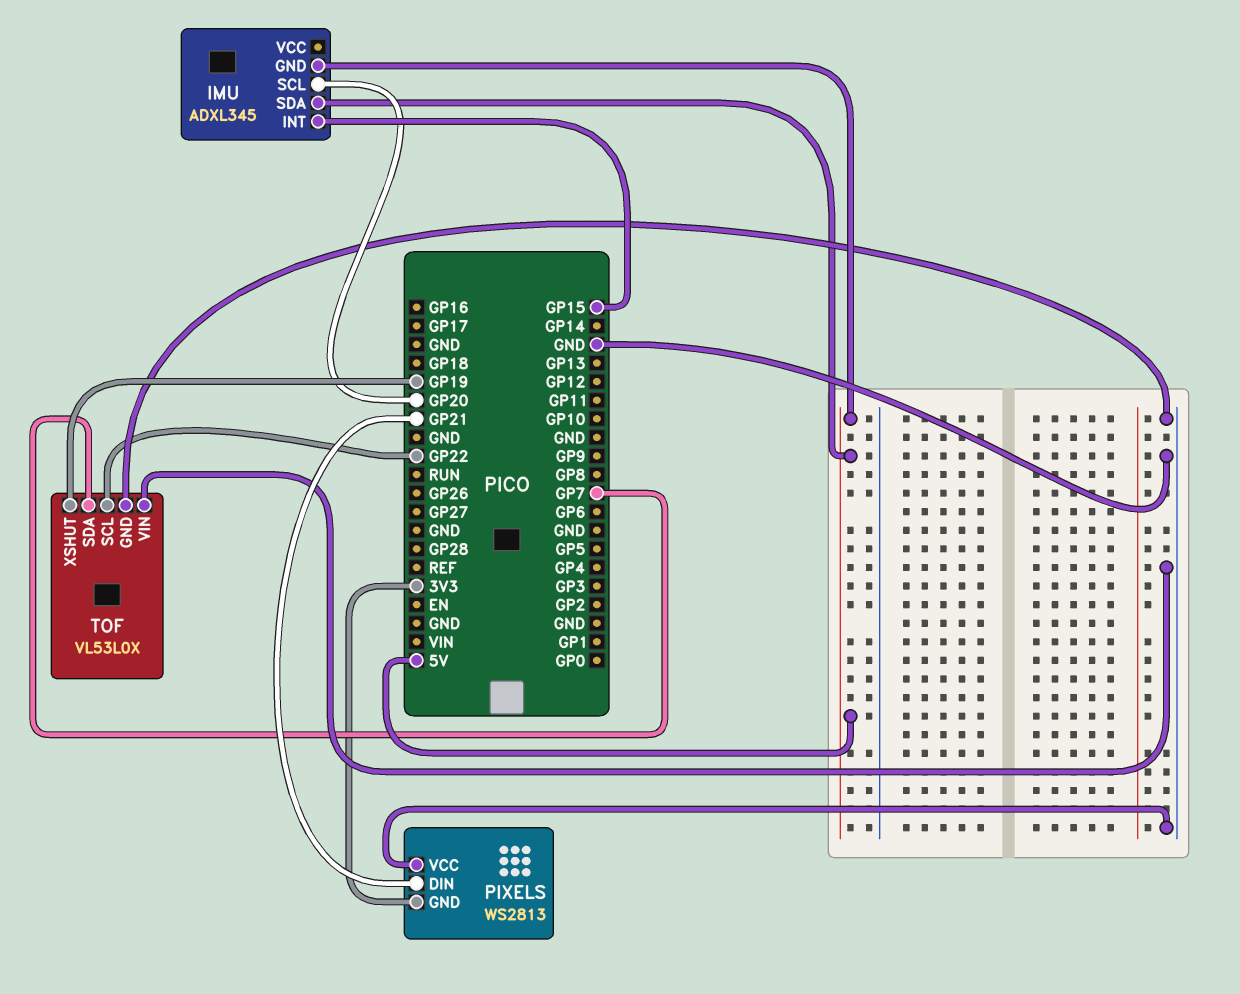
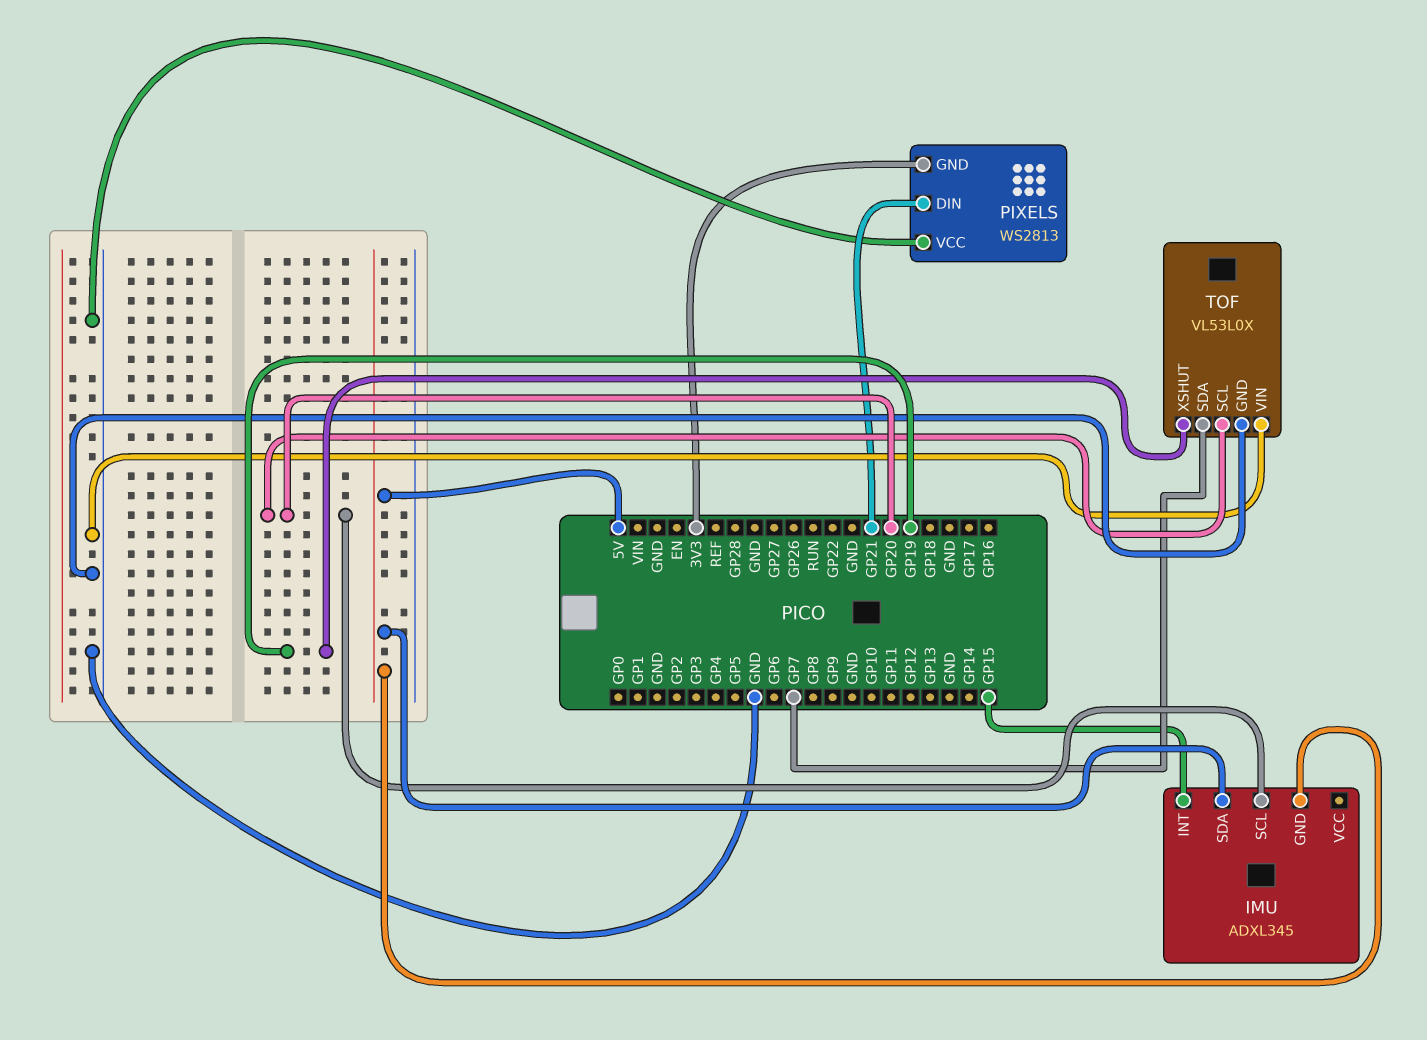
TOF pin SCL: GP22 -> GP20

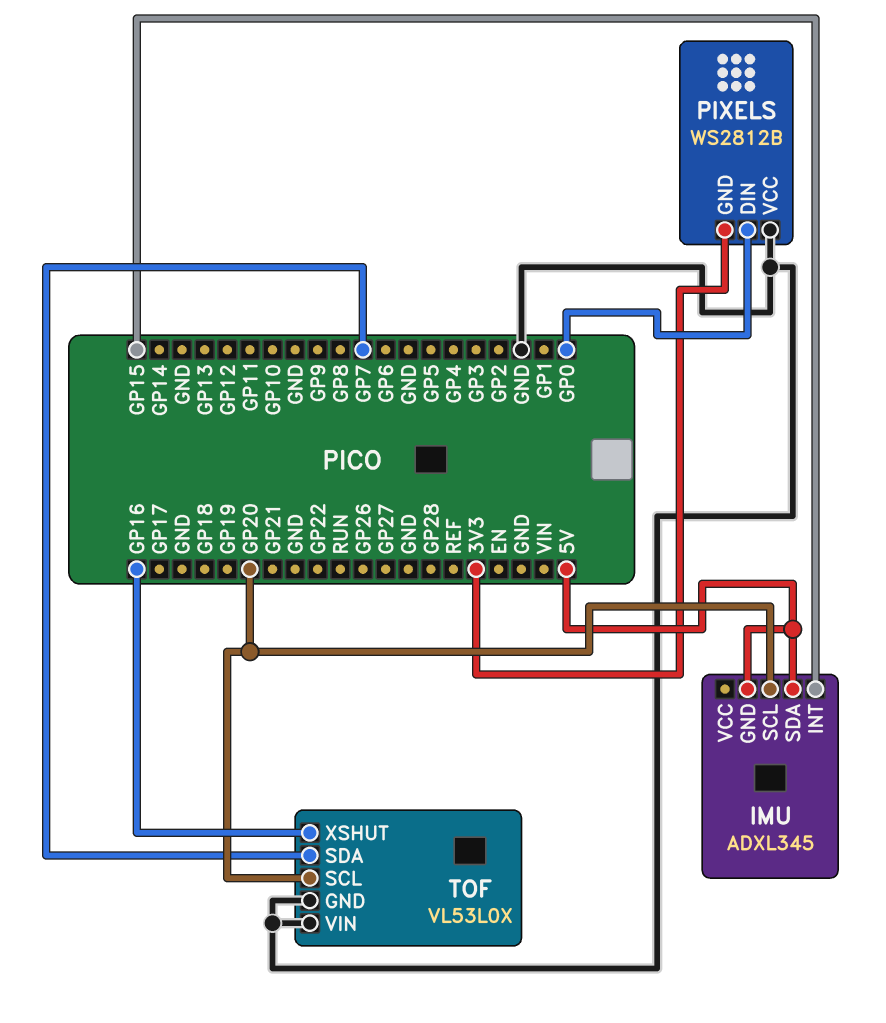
PIXELS: WS2813 -> WS2812B
PIXELS pin DIN: GP21 -> GP0
TOF pin XSHUT: GP19 -> GP16

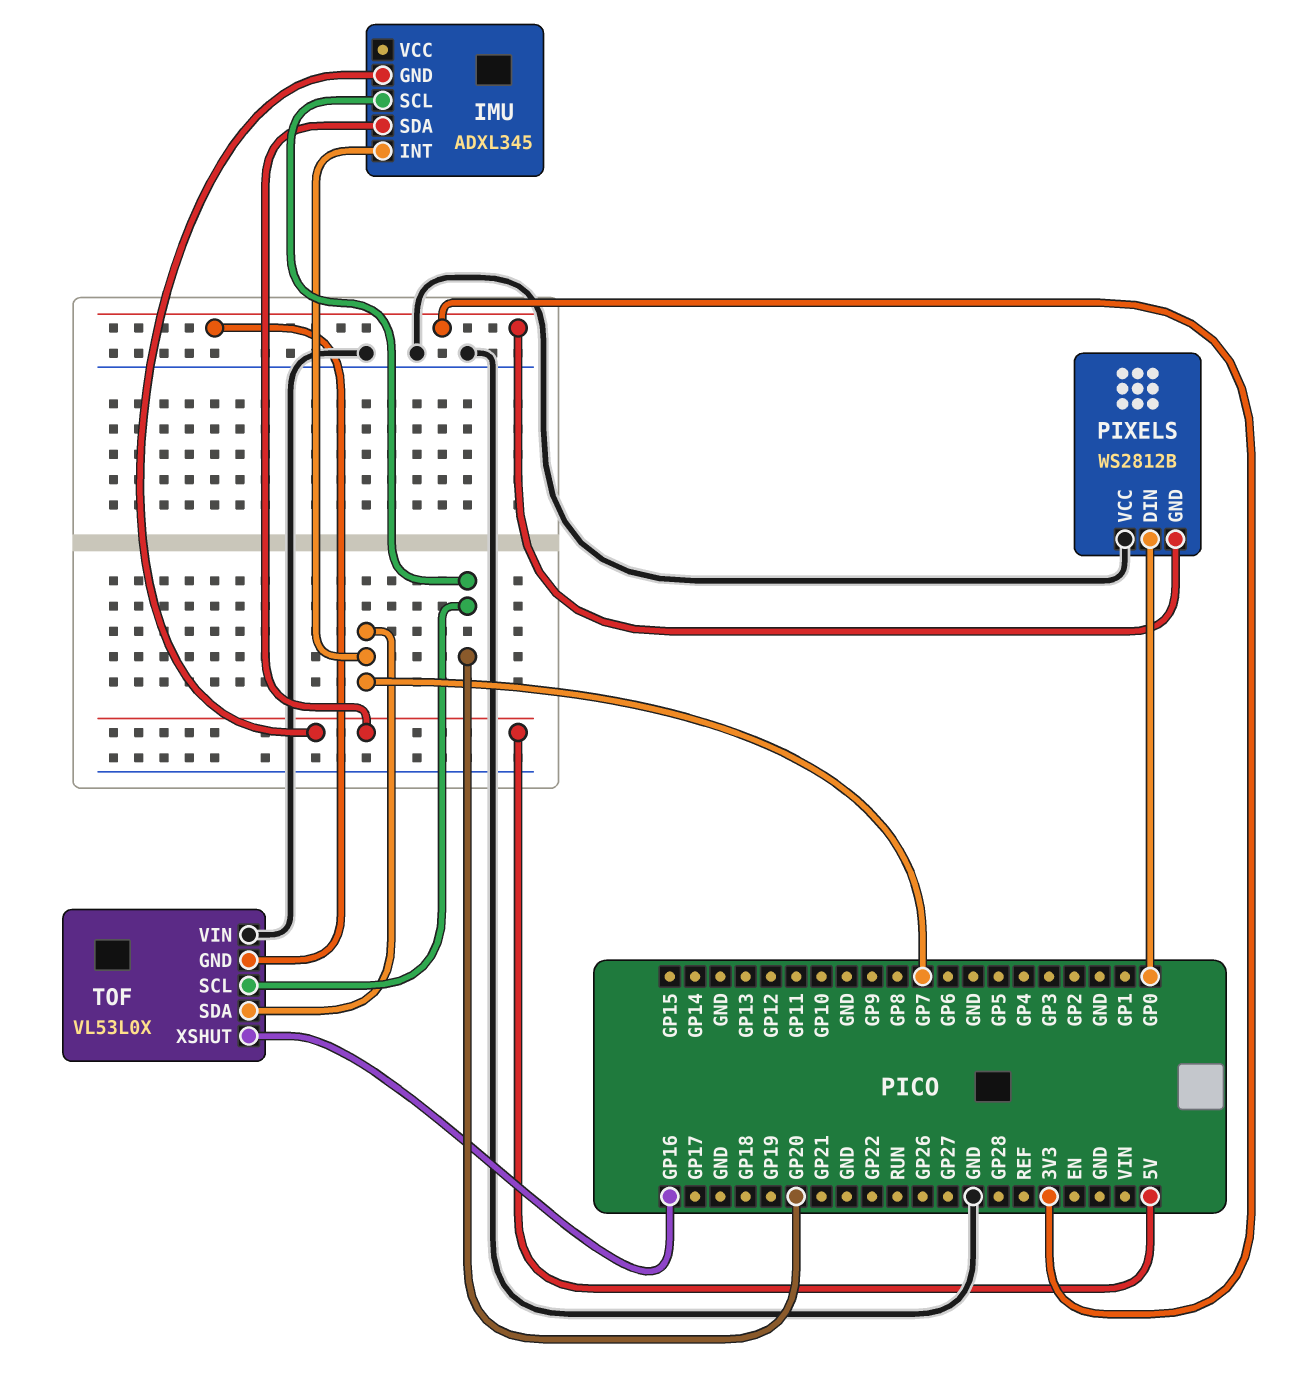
IMU pin INT: GP15 -> GP7
TOF pin GND: GND -> 3V3

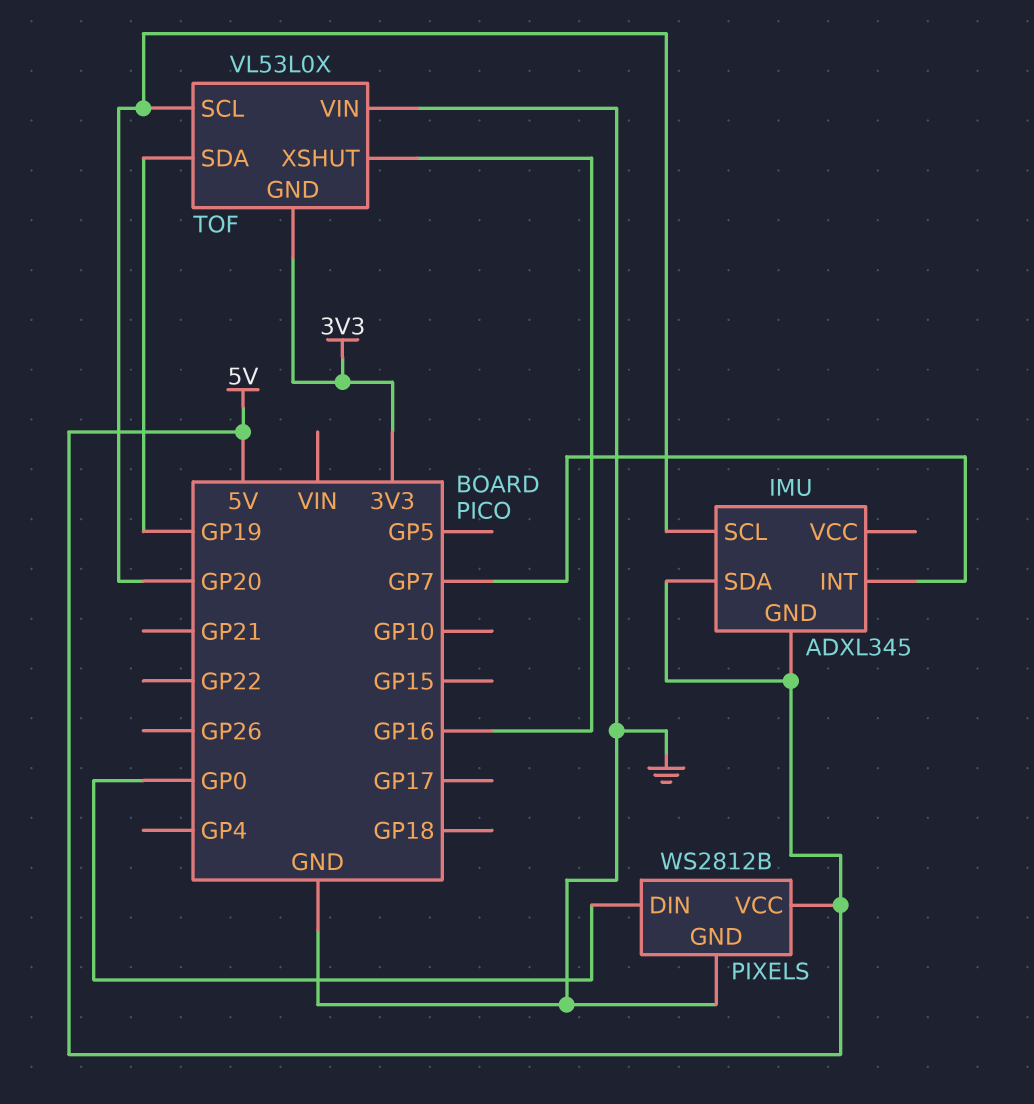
PIXELS pin GND: 3V3 -> GND
PIXELS pin VCC: GND -> 5V
TOF pin SDA: GP7 -> GP19

